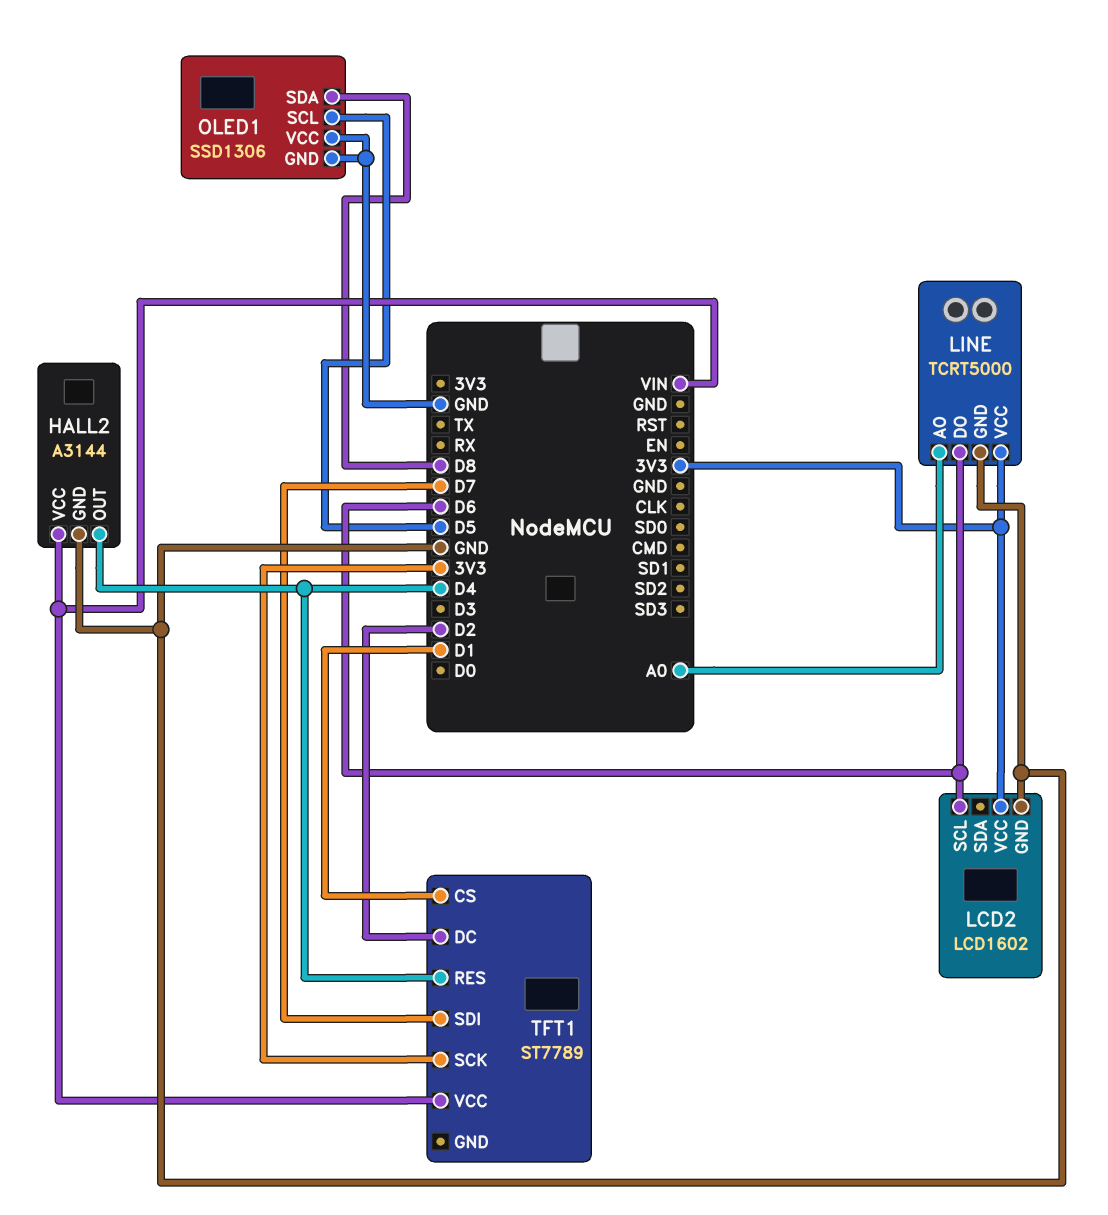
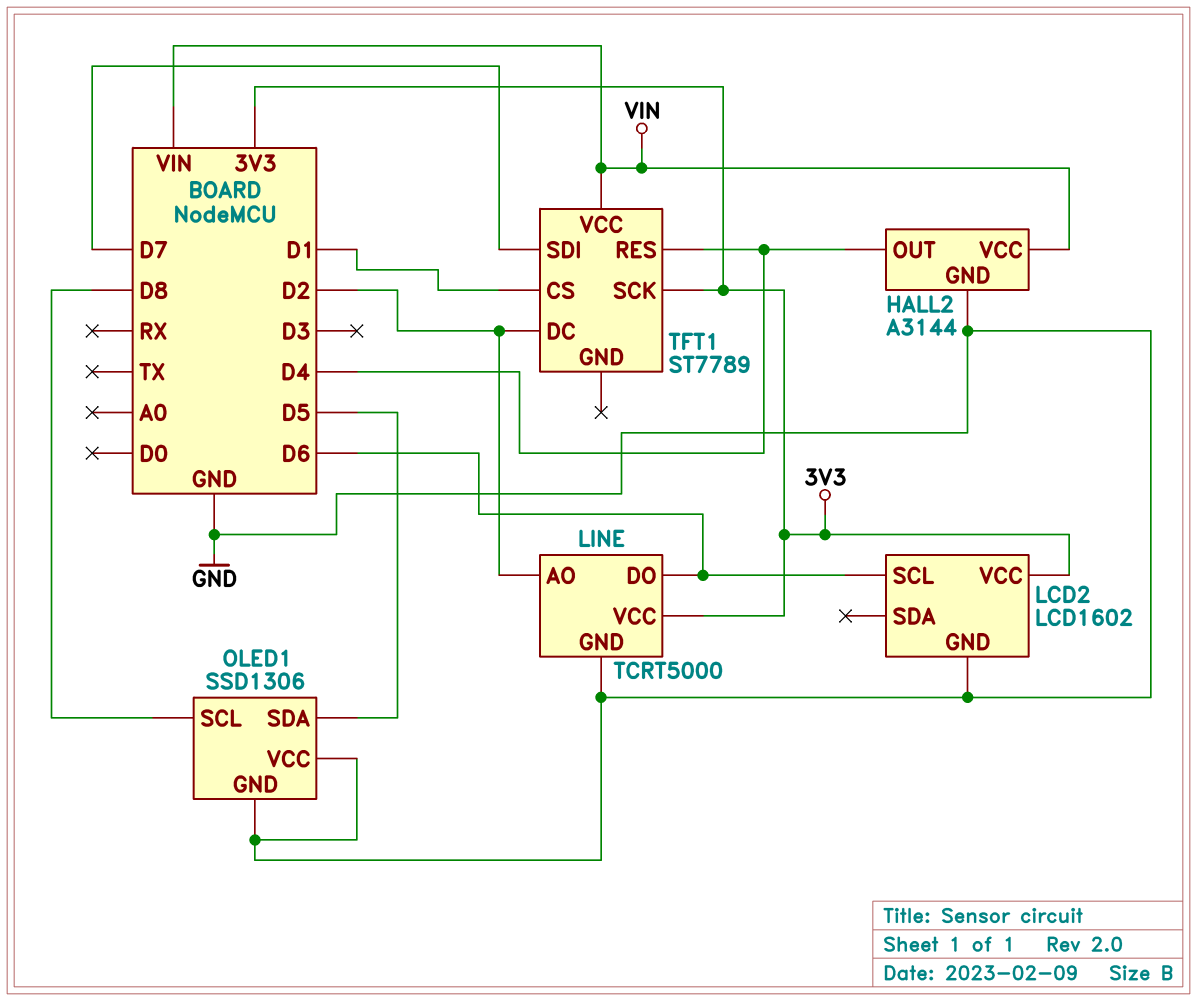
LINE pin AO: A0 -> D2
OLED1 pin SCL: D5 -> D8
OLED1 pin SDA: D8 -> D5

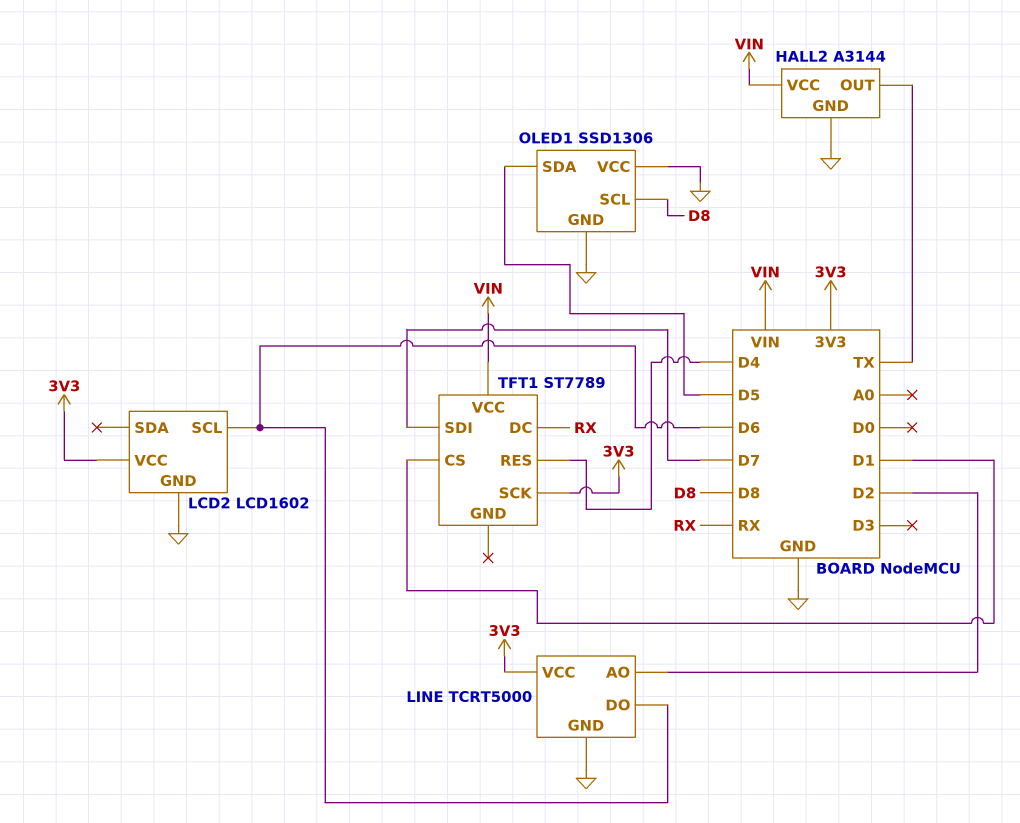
HALL2 pin OUT: D4 -> TX
TFT1 pin DC: D2 -> RX

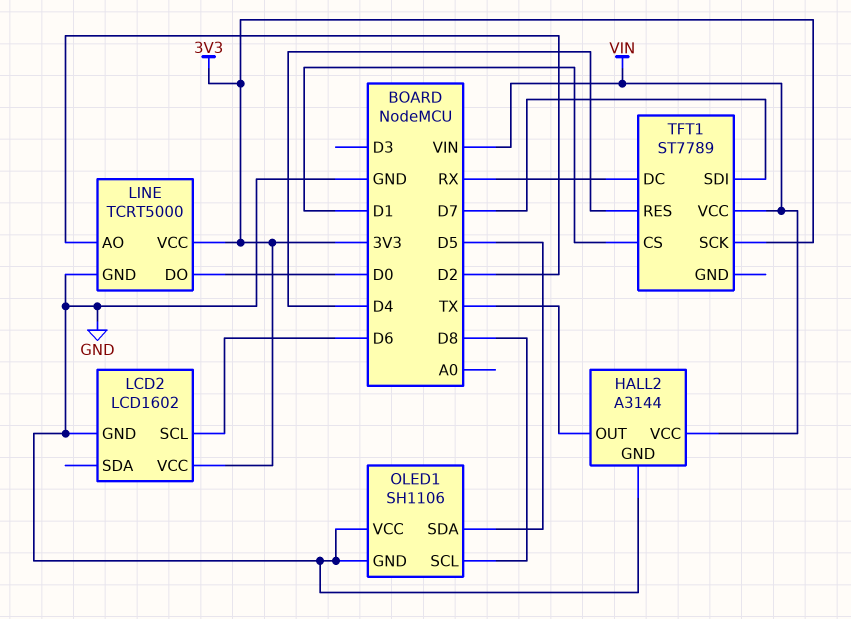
LINE pin DO: D6 -> D0
OLED1: SSD1306 -> SH1106

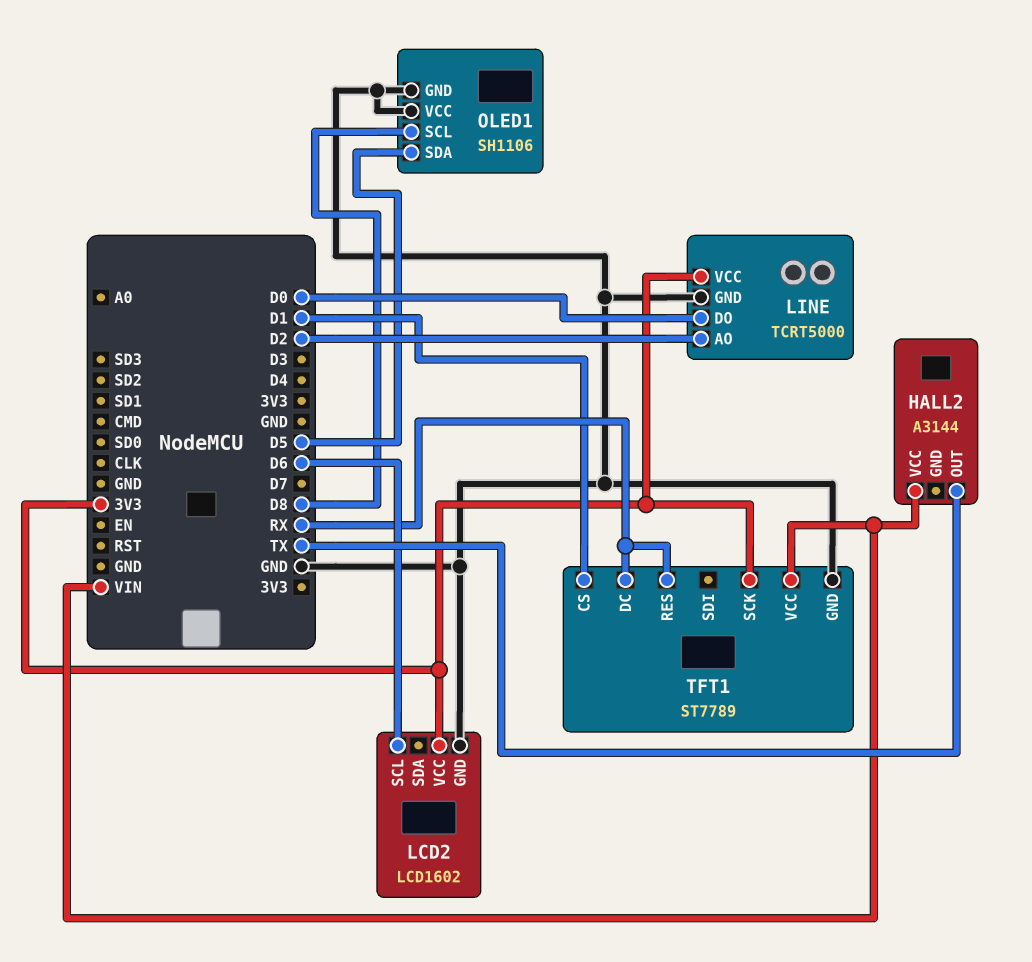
HALL2 pin GND: GND -> none
TFT1 pin GND: none -> GND
TFT1 pin RES: D4 -> RX
TFT1 pin SDI: D7 -> none

